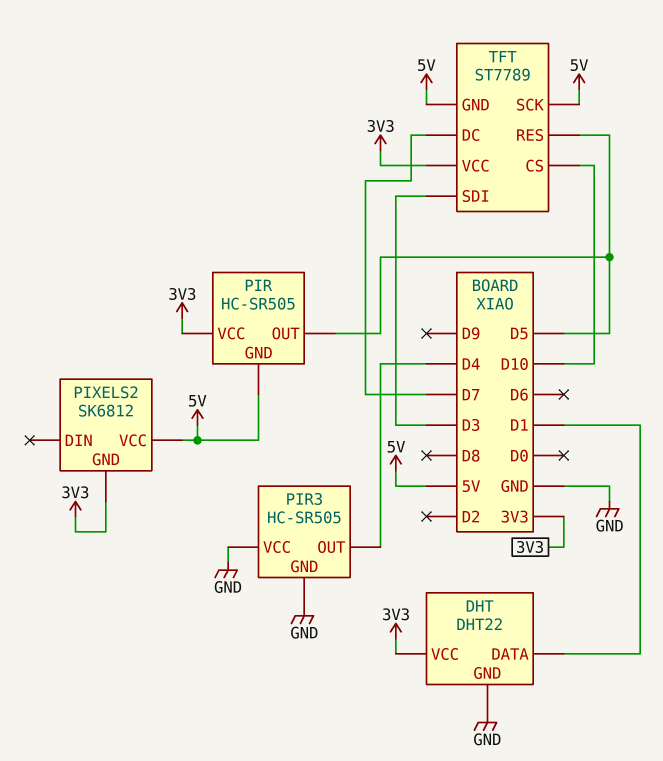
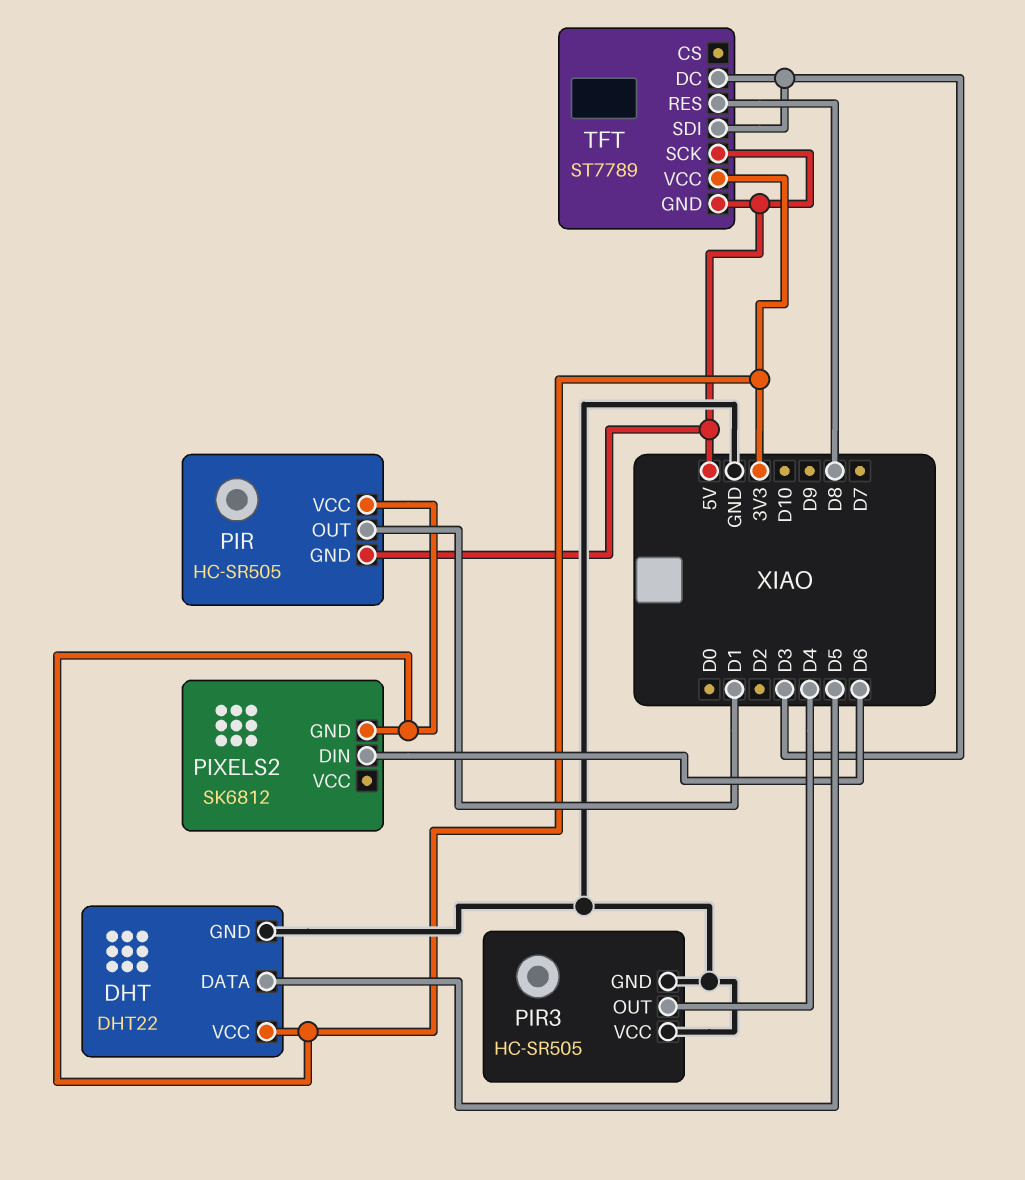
DHT pin DATA: D1 -> D5
PIR pin OUT: D5 -> D1
PIXELS2 pin DIN: none -> D6
PIXELS2 pin VCC: 5V -> none
TFT pin CS: D10 -> none
TFT pin DC: D7 -> D3
TFT pin RES: D5 -> D8

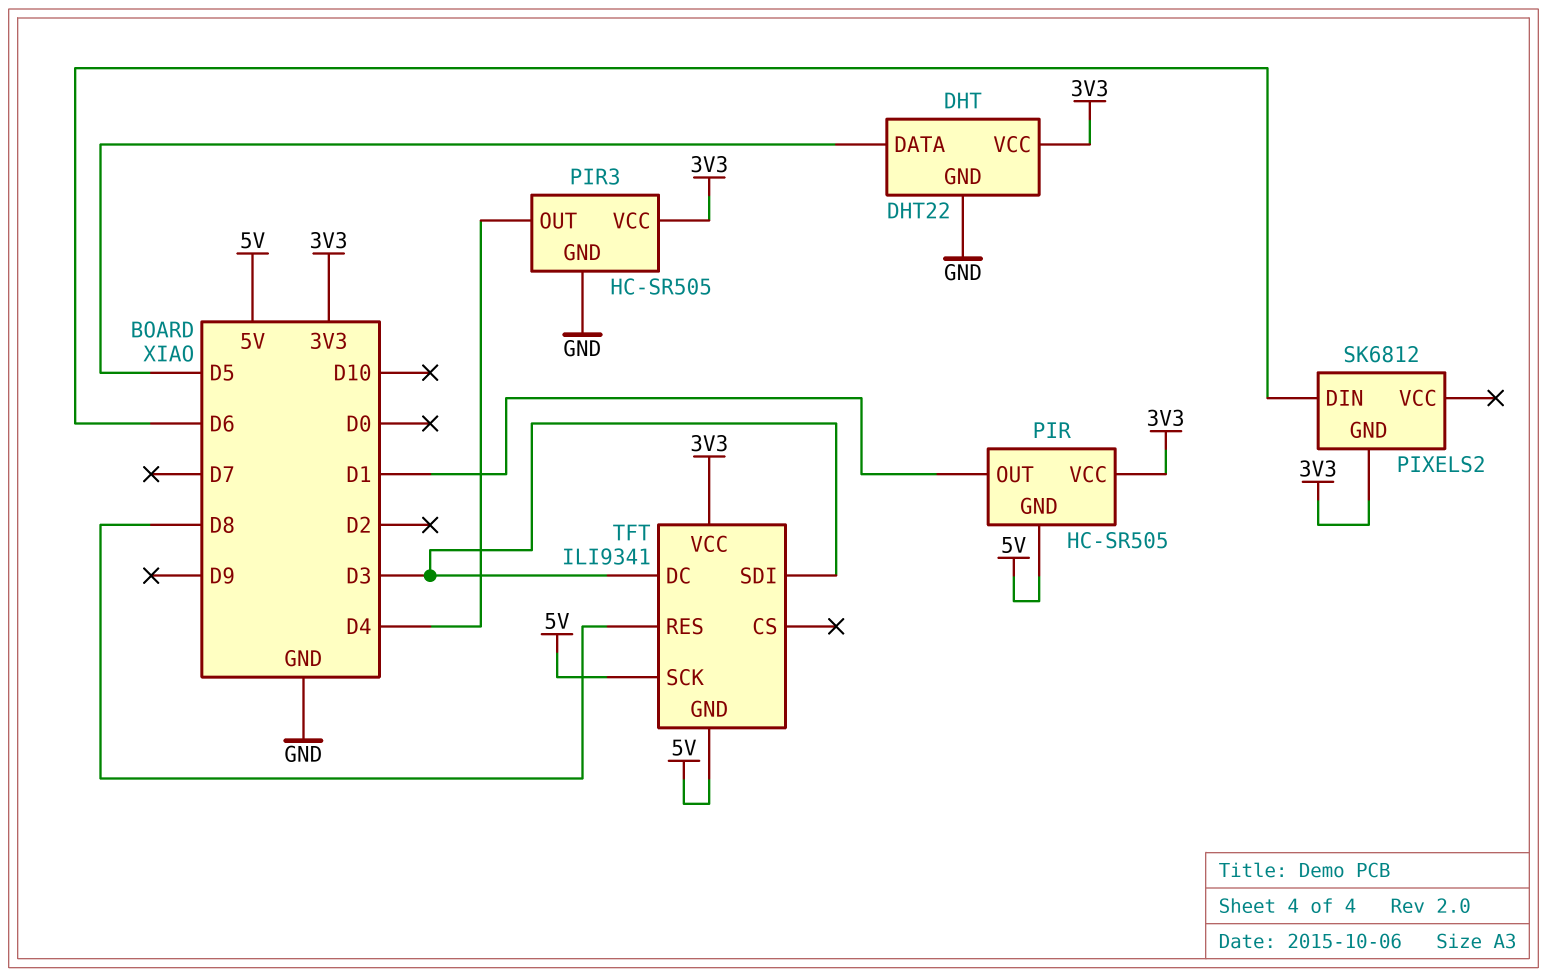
PIR3 pin VCC: GND -> 3V3
TFT: ST7789 -> ILI9341

